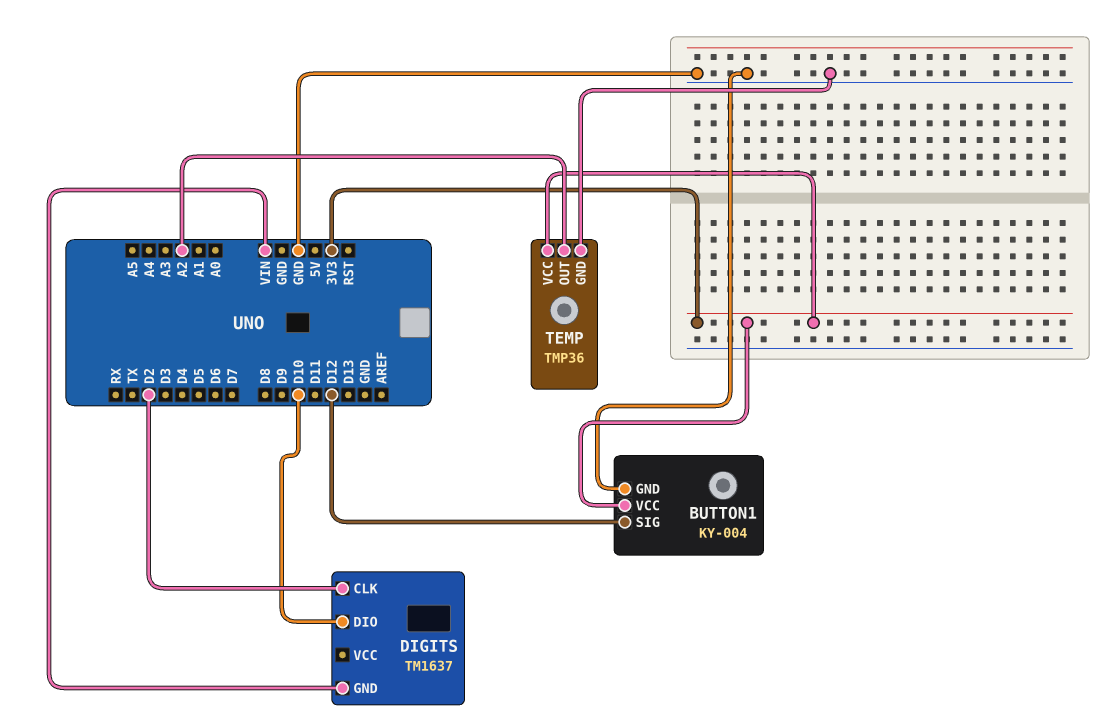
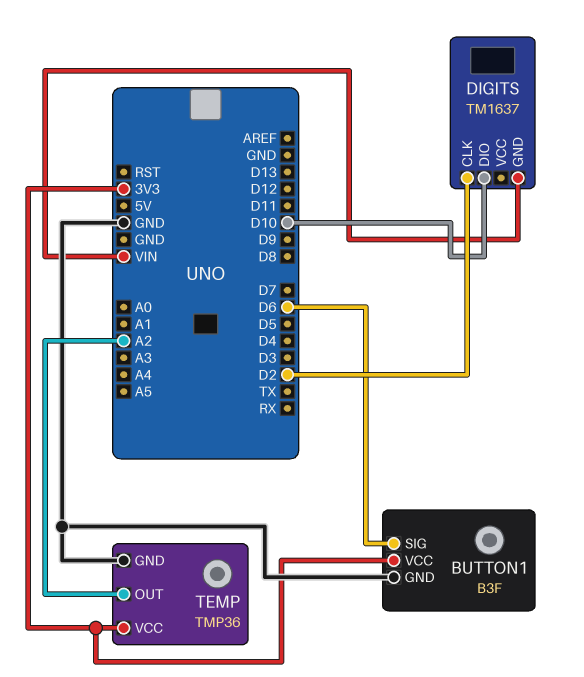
BUTTON1: KY-004 -> B3F
BUTTON1 pin SIG: D12 -> D6

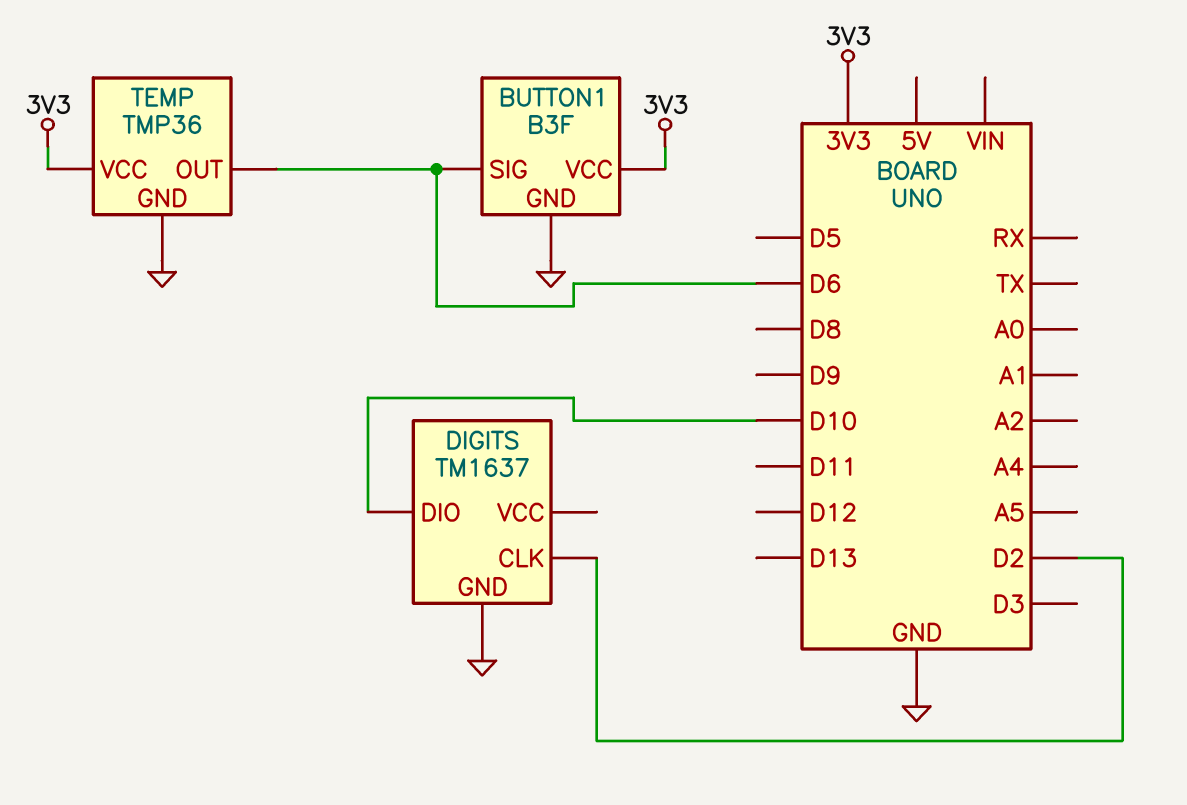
DIGITS pin GND: VIN -> GND
TEMP pin OUT: A2 -> D6

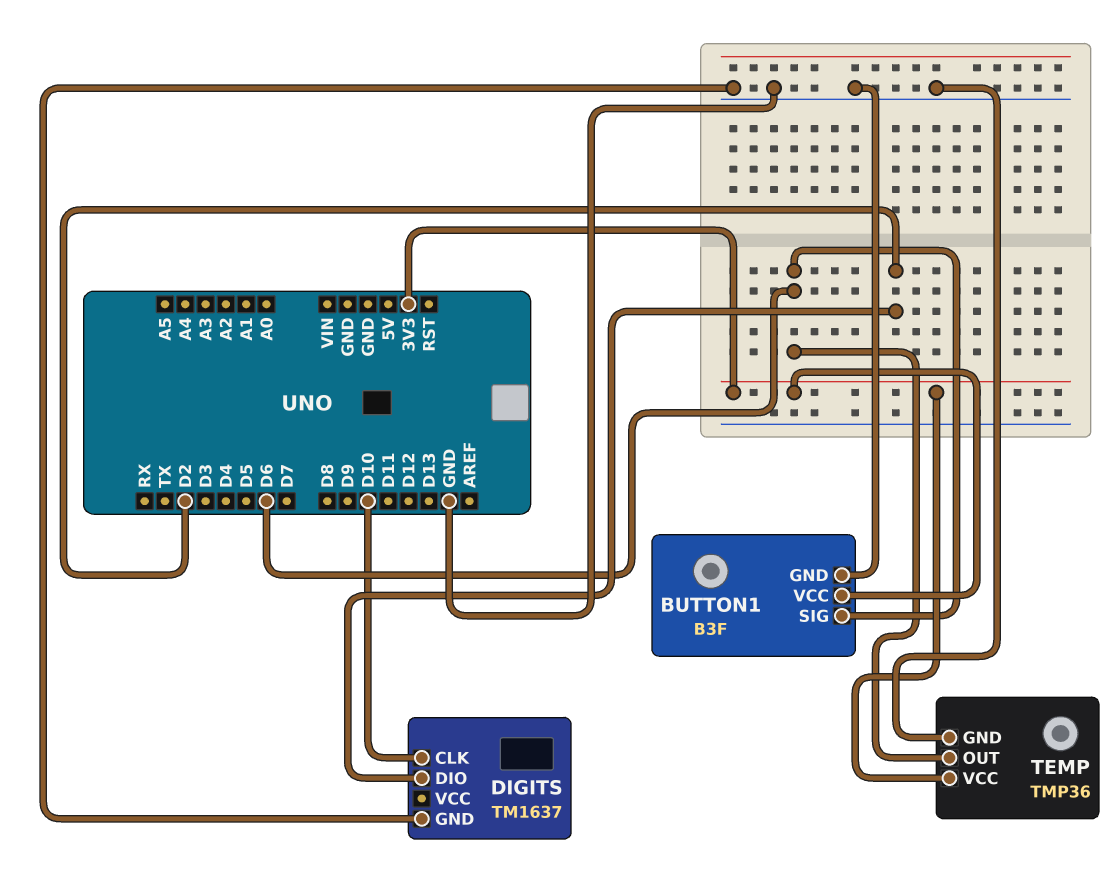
DIGITS pin CLK: D2 -> D10
DIGITS pin DIO: D10 -> D2

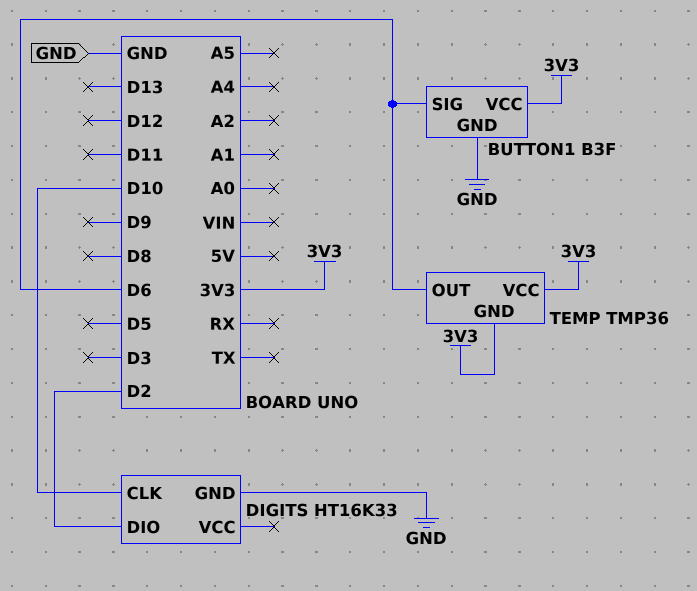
DIGITS: TM1637 -> HT16K33
TEMP pin GND: GND -> 3V3

